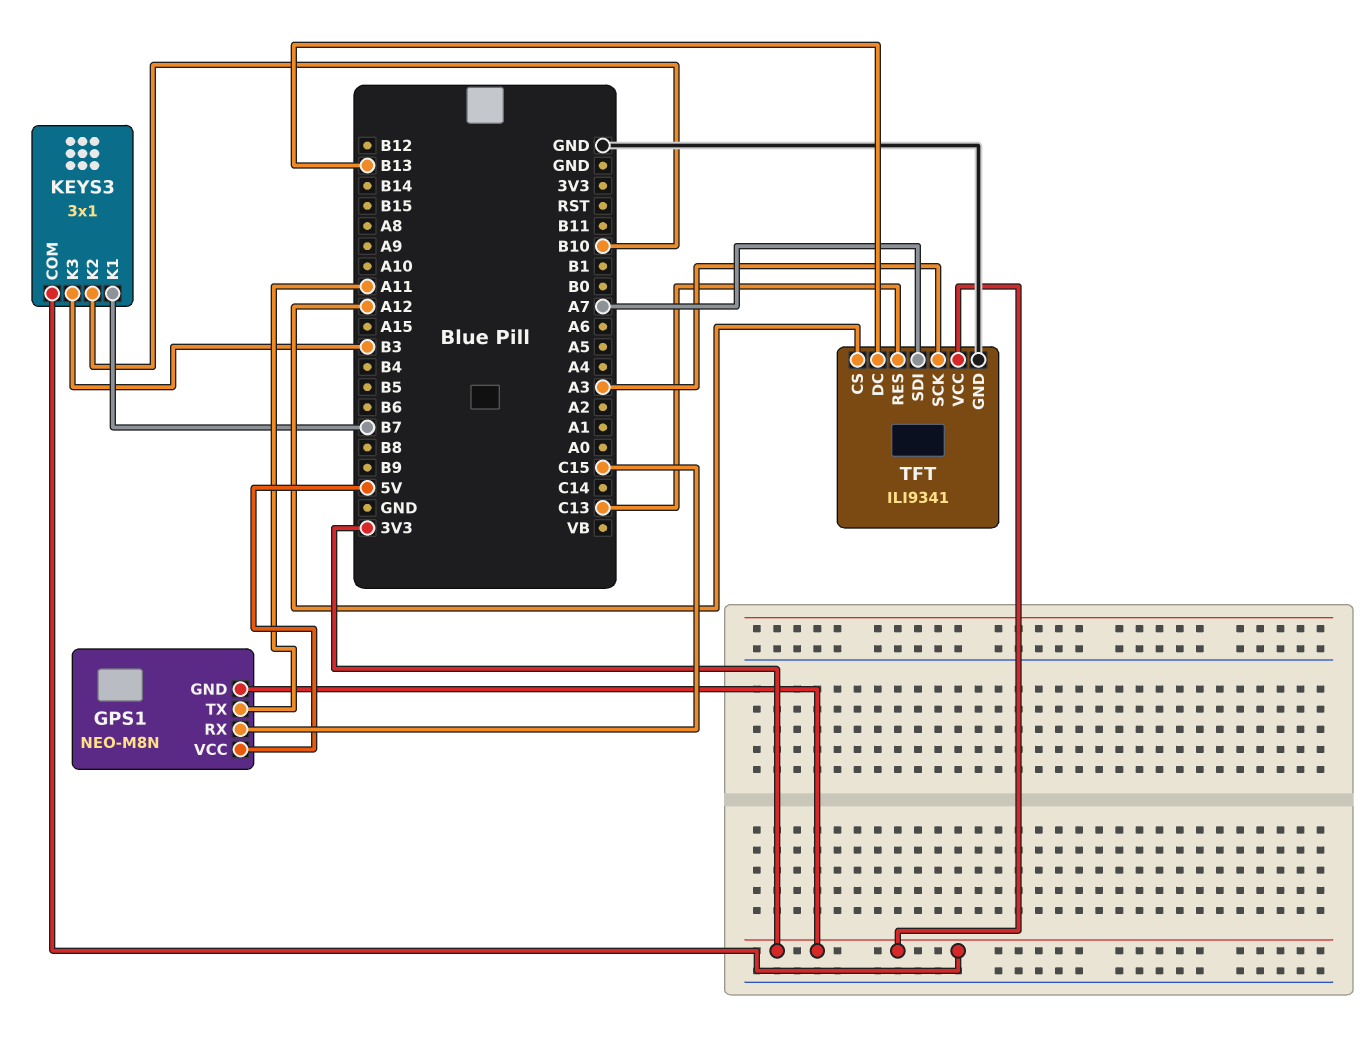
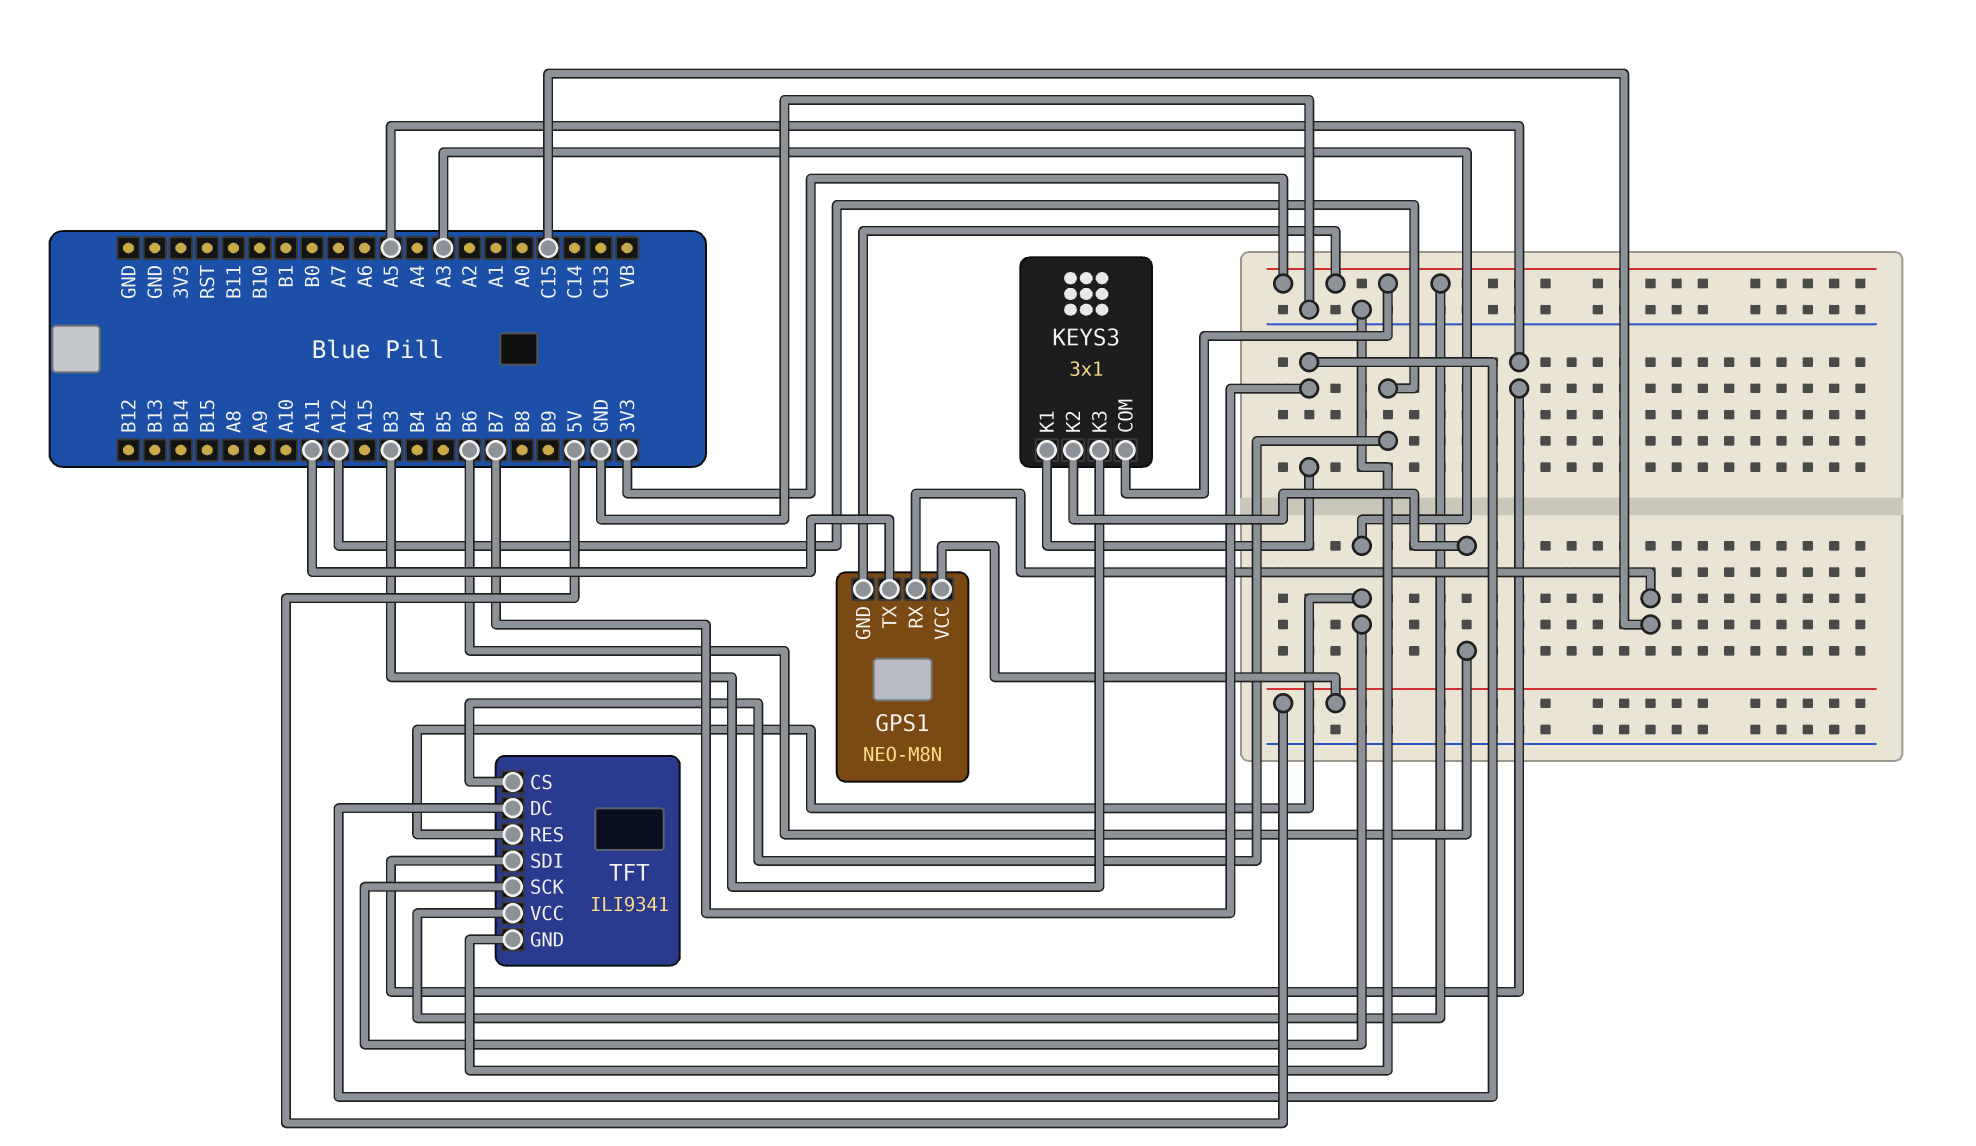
KEYS3 pin K2: B10 -> B6
TFT pin DC: B13 -> B7
TFT pin RES: C13 -> A3
TFT pin SDI: A7 -> A5

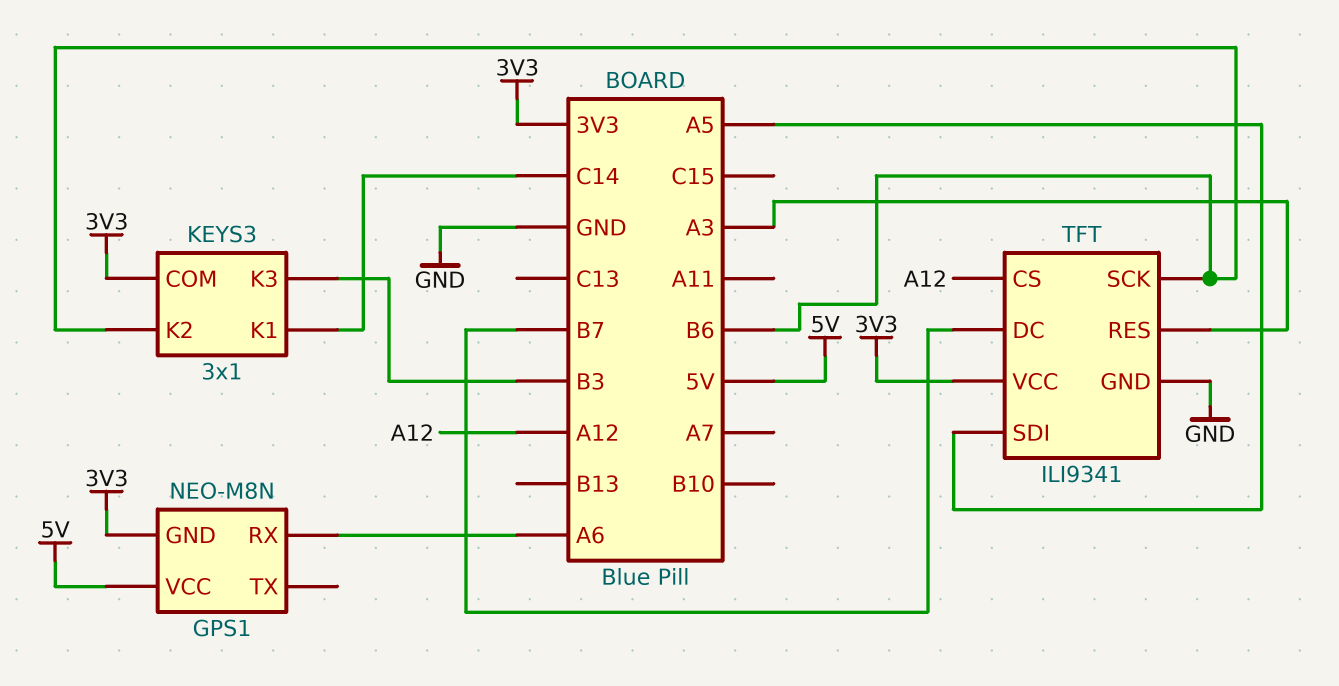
GPS1 pin RX: C15 -> A6
GPS1 pin TX: A11 -> none
KEYS3 pin K1: B7 -> C14
TFT pin SCK: A3 -> B6

